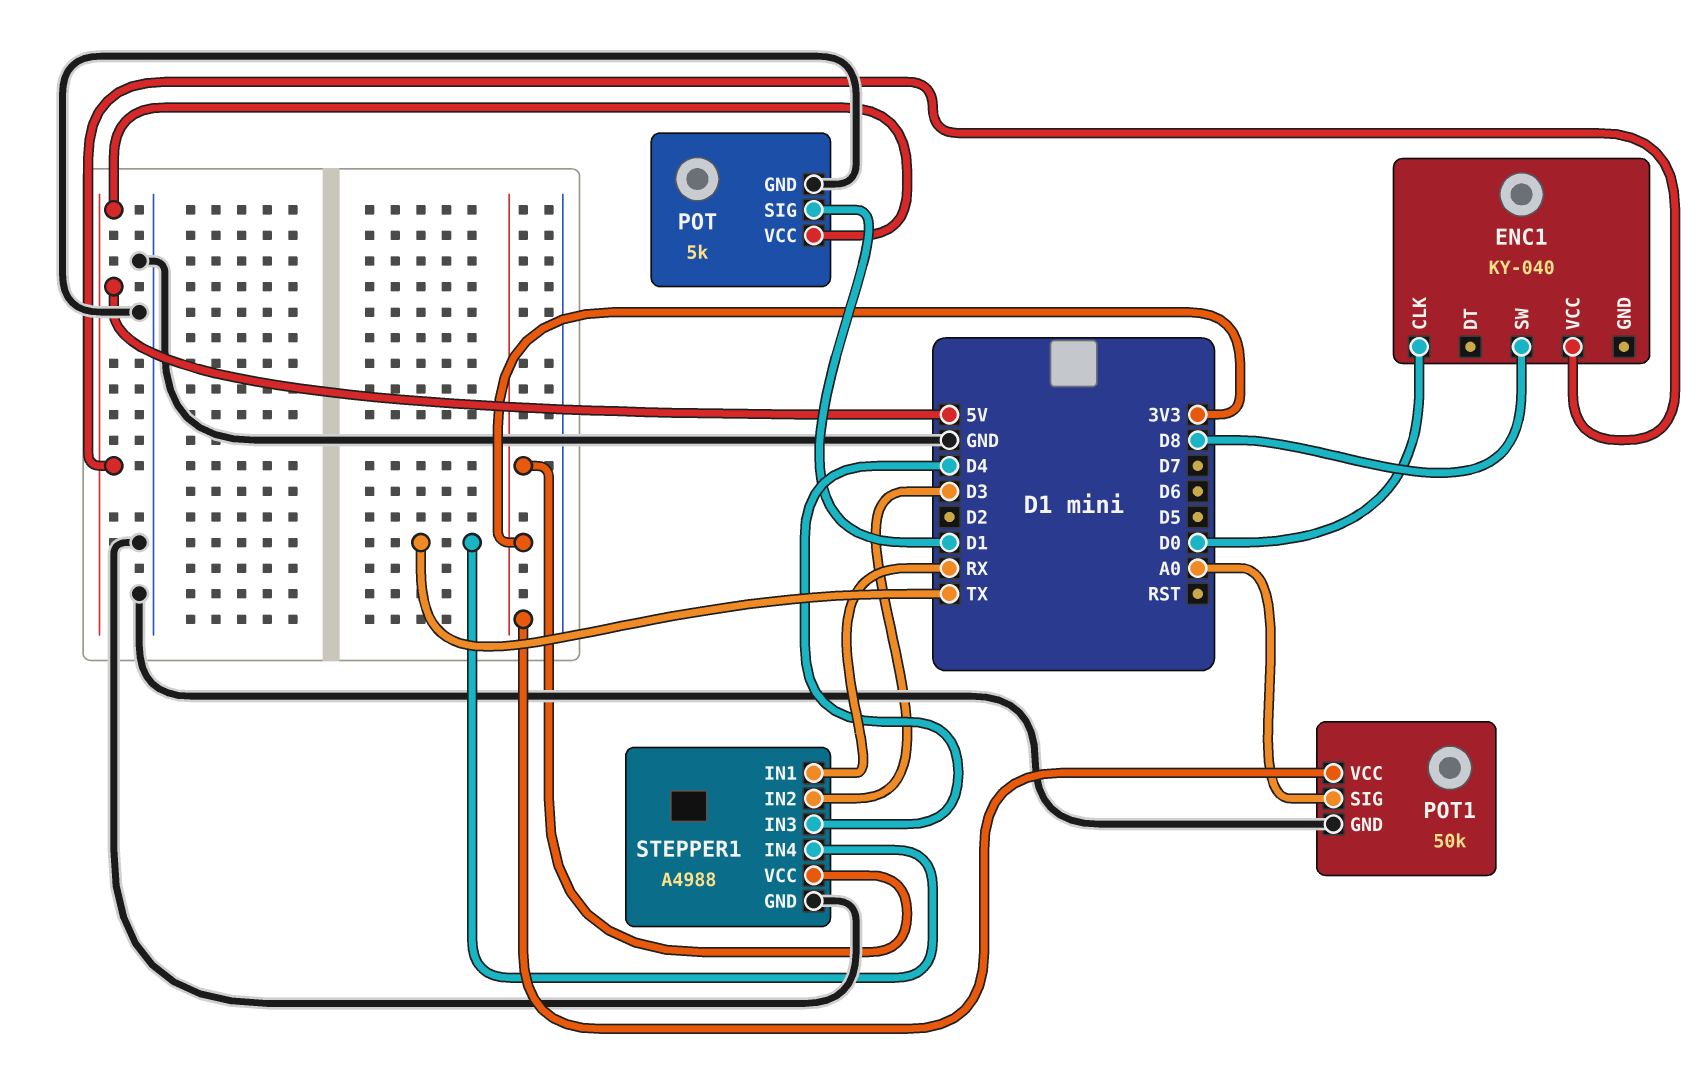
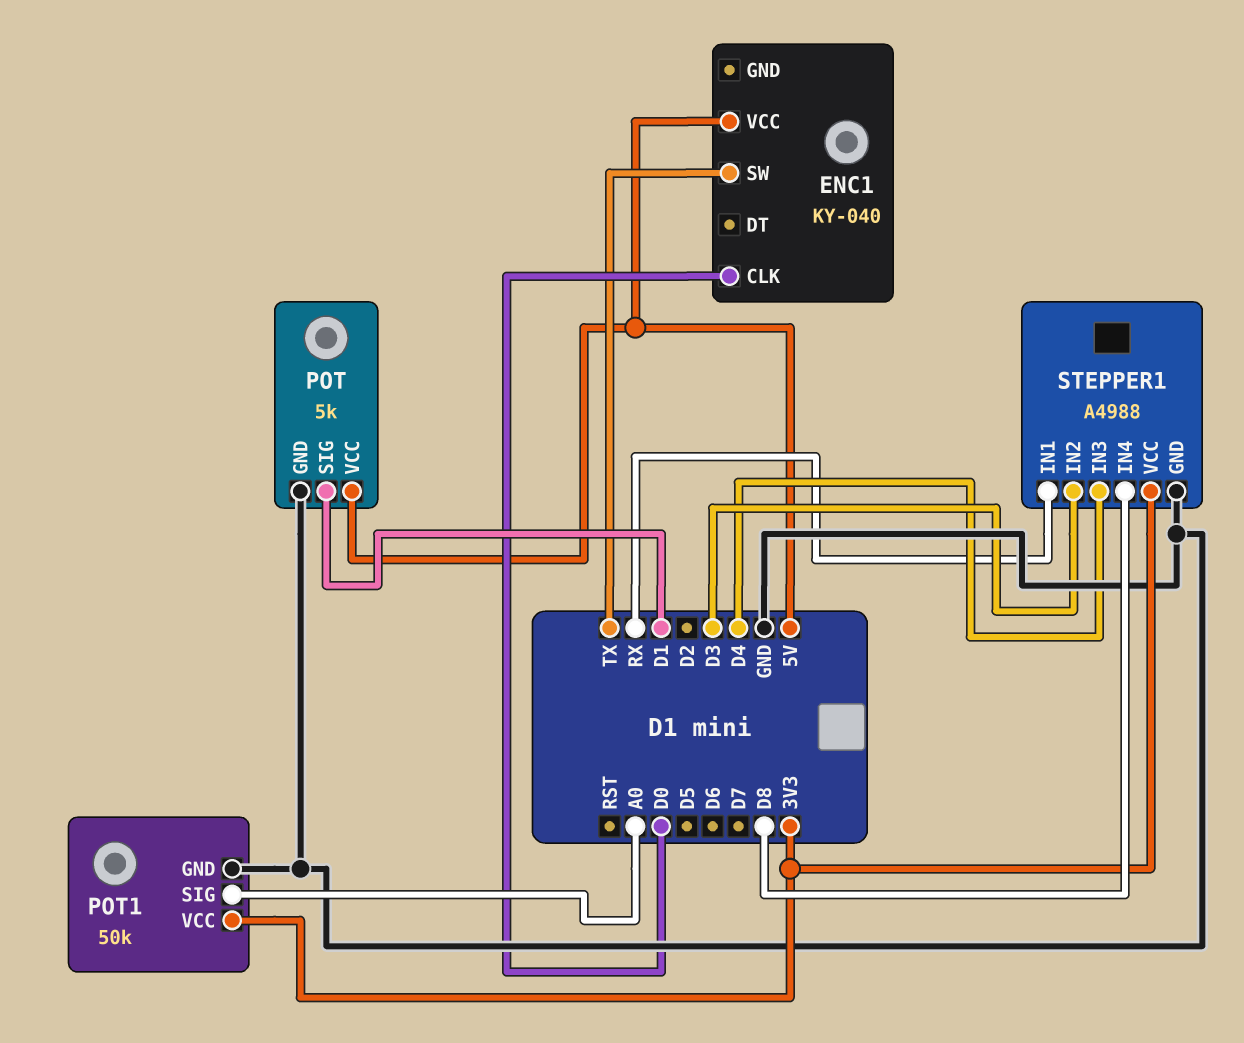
ENC1 pin SW: D8 -> TX
STEPPER1 pin IN4: TX -> D8

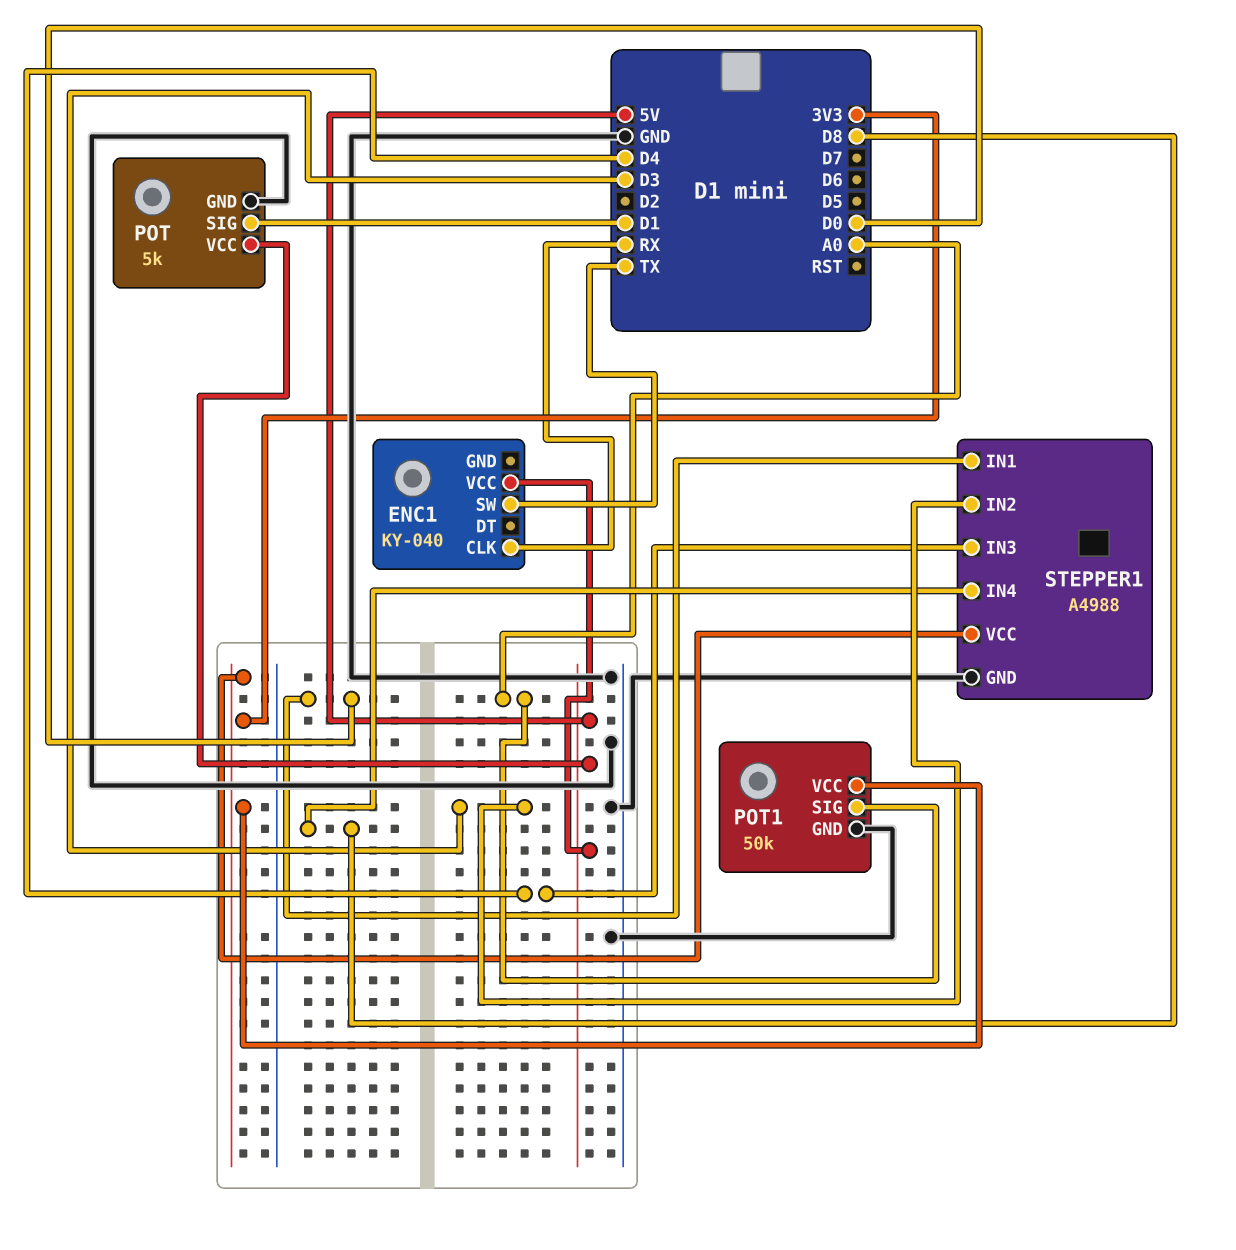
ENC1 pin CLK: D0 -> RX
STEPPER1 pin IN1: RX -> D0

